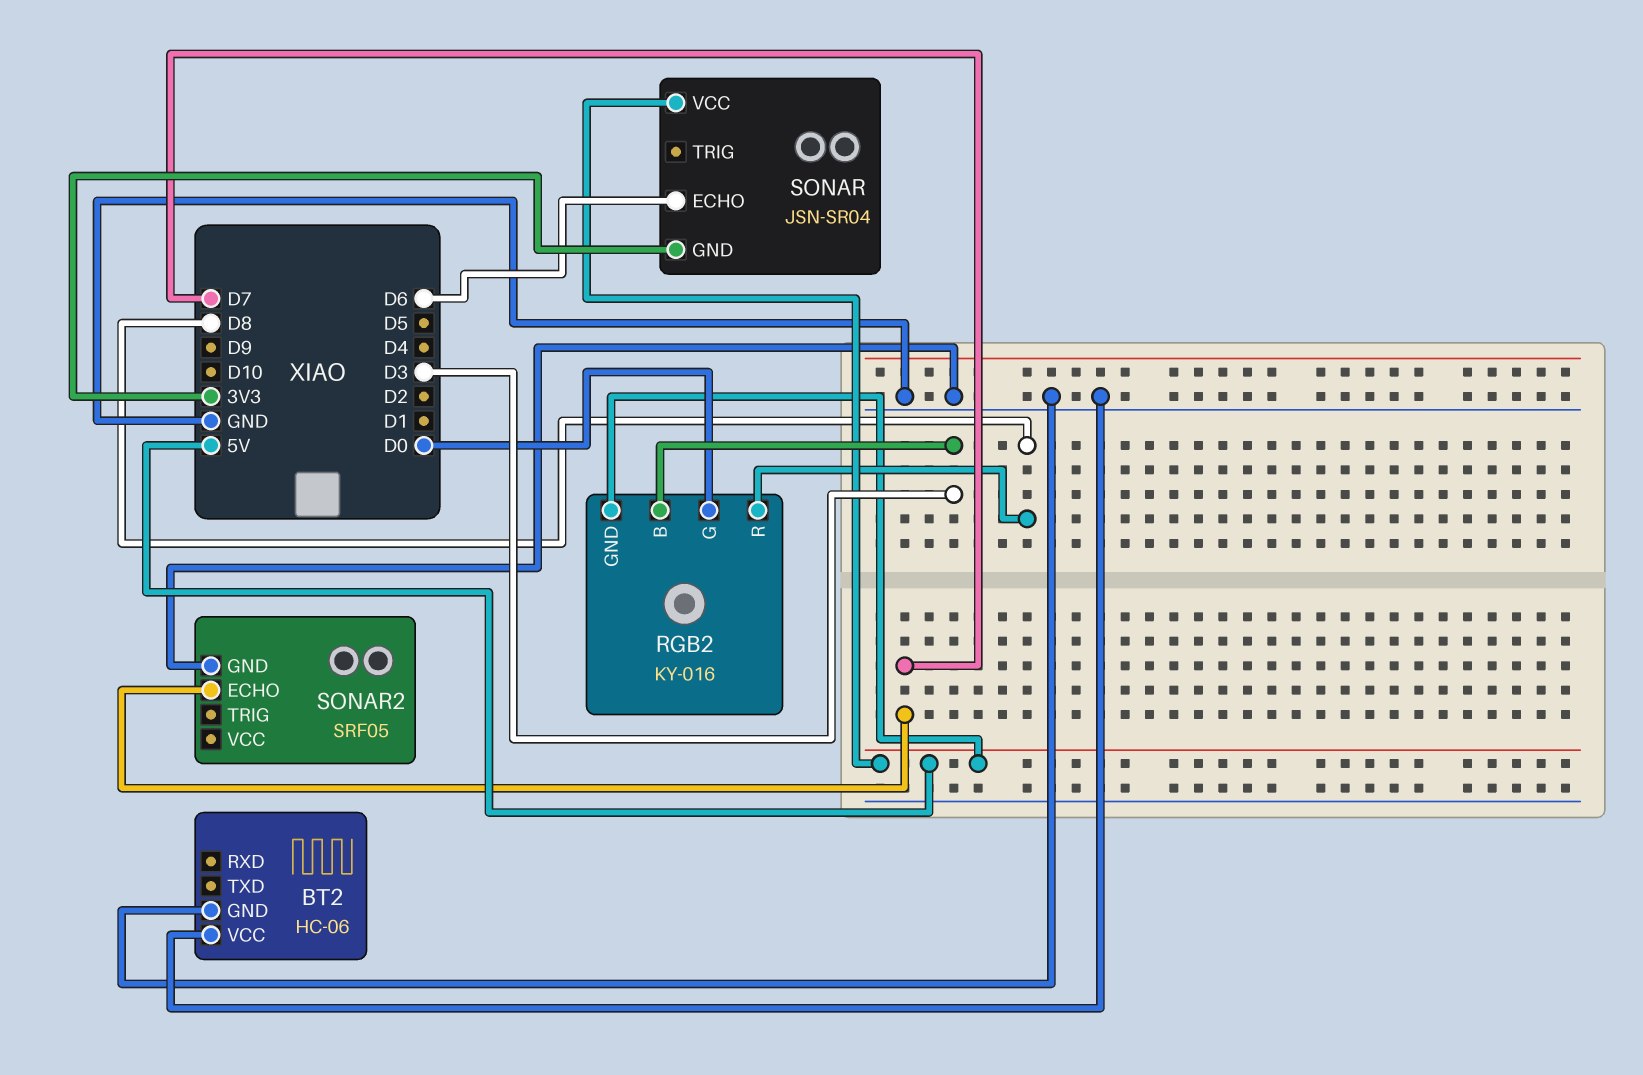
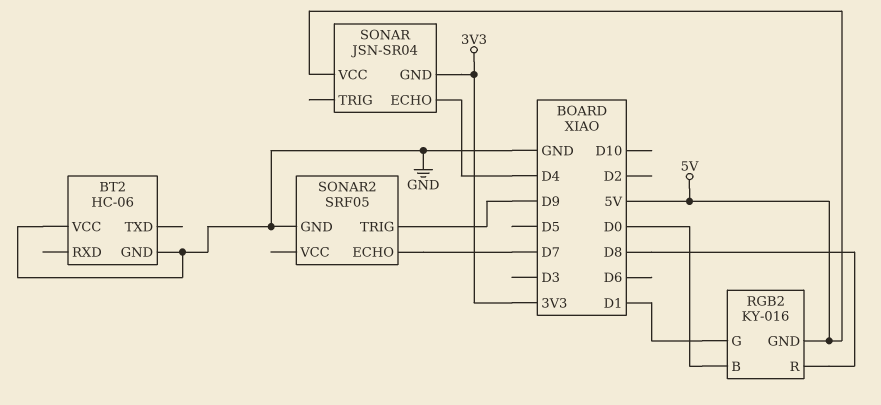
RGB2 pin B: D3 -> D0
RGB2 pin G: D0 -> D1
SONAR pin ECHO: D6 -> D4
SONAR2 pin TRIG: none -> D9

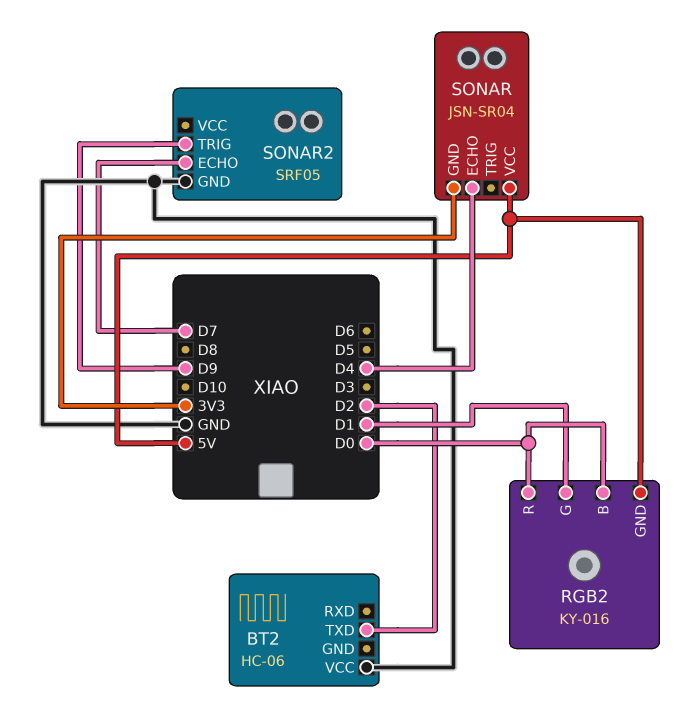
BT2 pin GND: GND -> none
BT2 pin TXD: none -> D2
RGB2 pin R: D8 -> D0

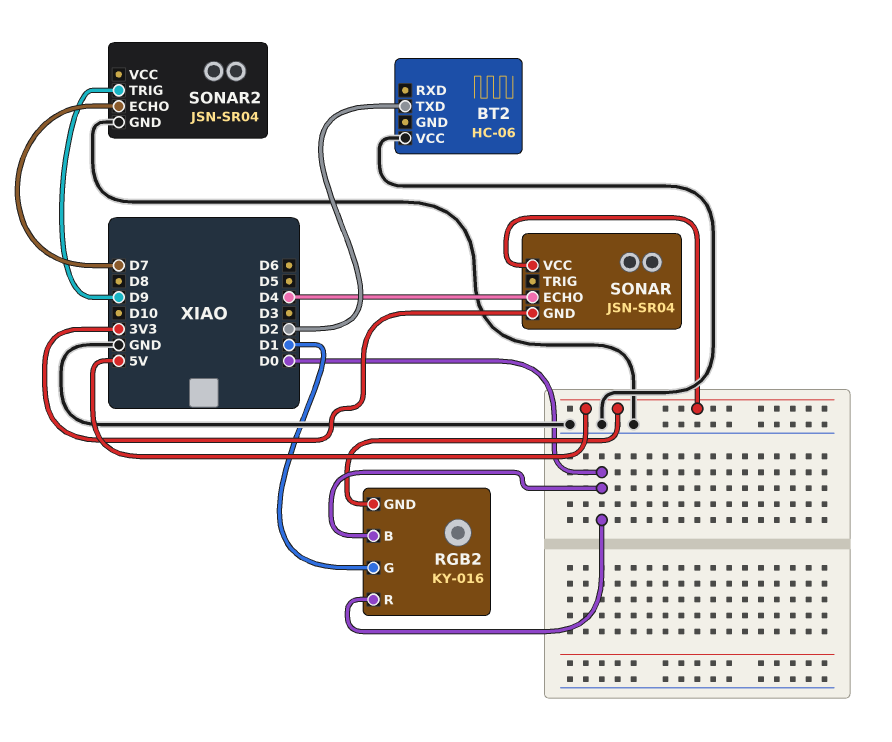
SONAR2: SRF05 -> JSN-SR04

